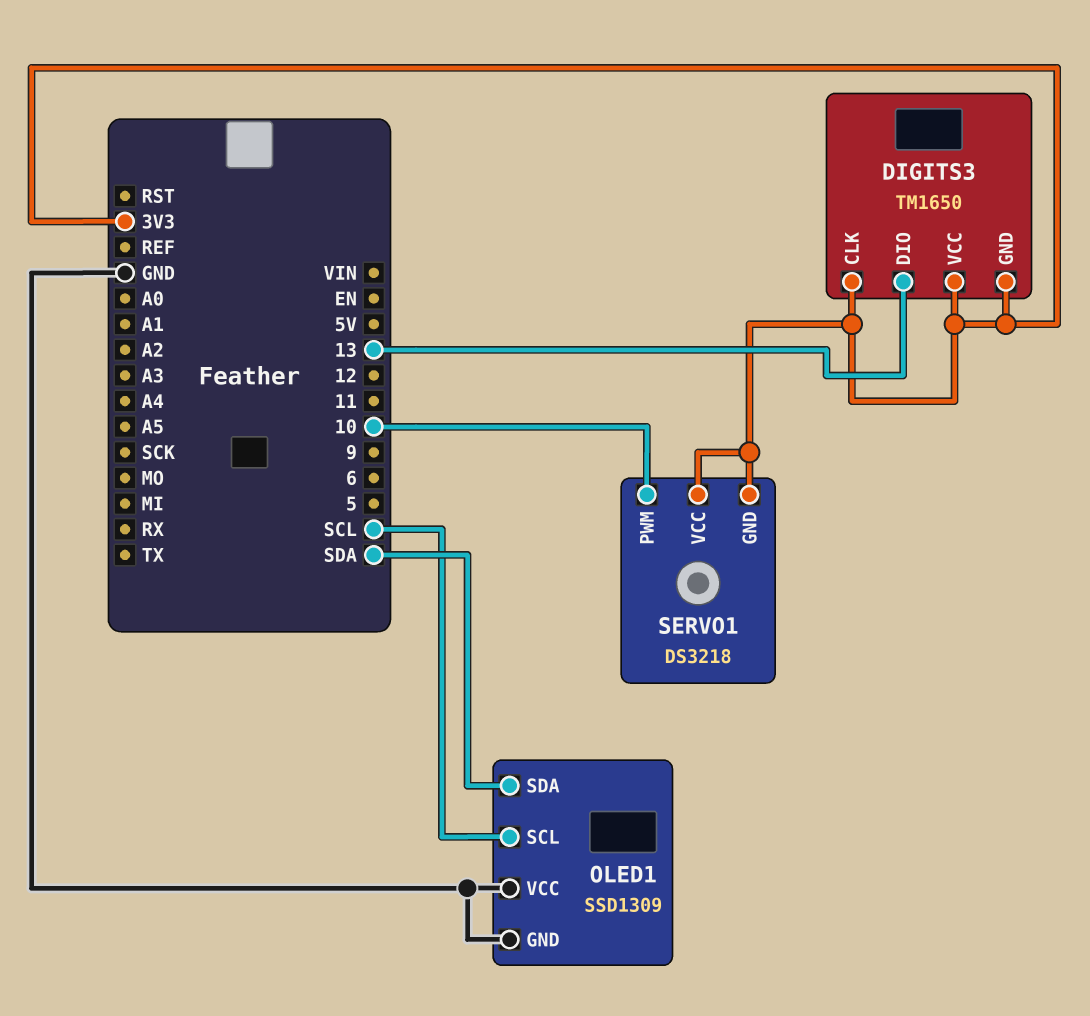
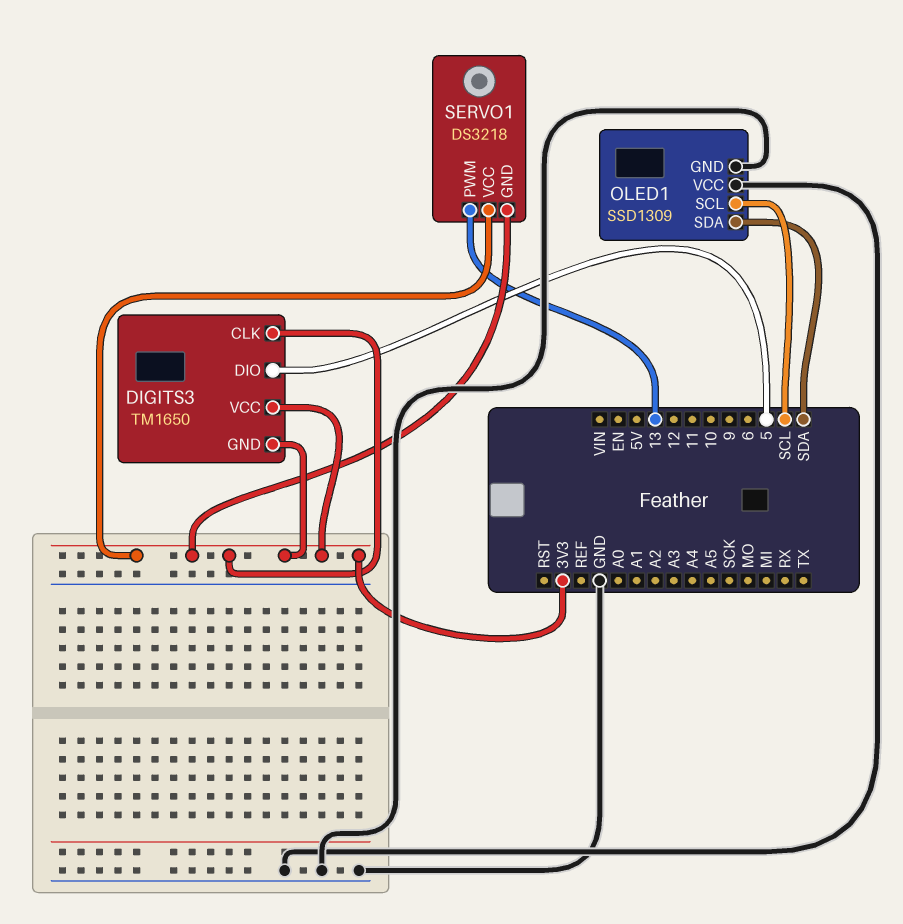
DIGITS3 pin DIO: 13 -> 5
SERVO1 pin PWM: 10 -> 13

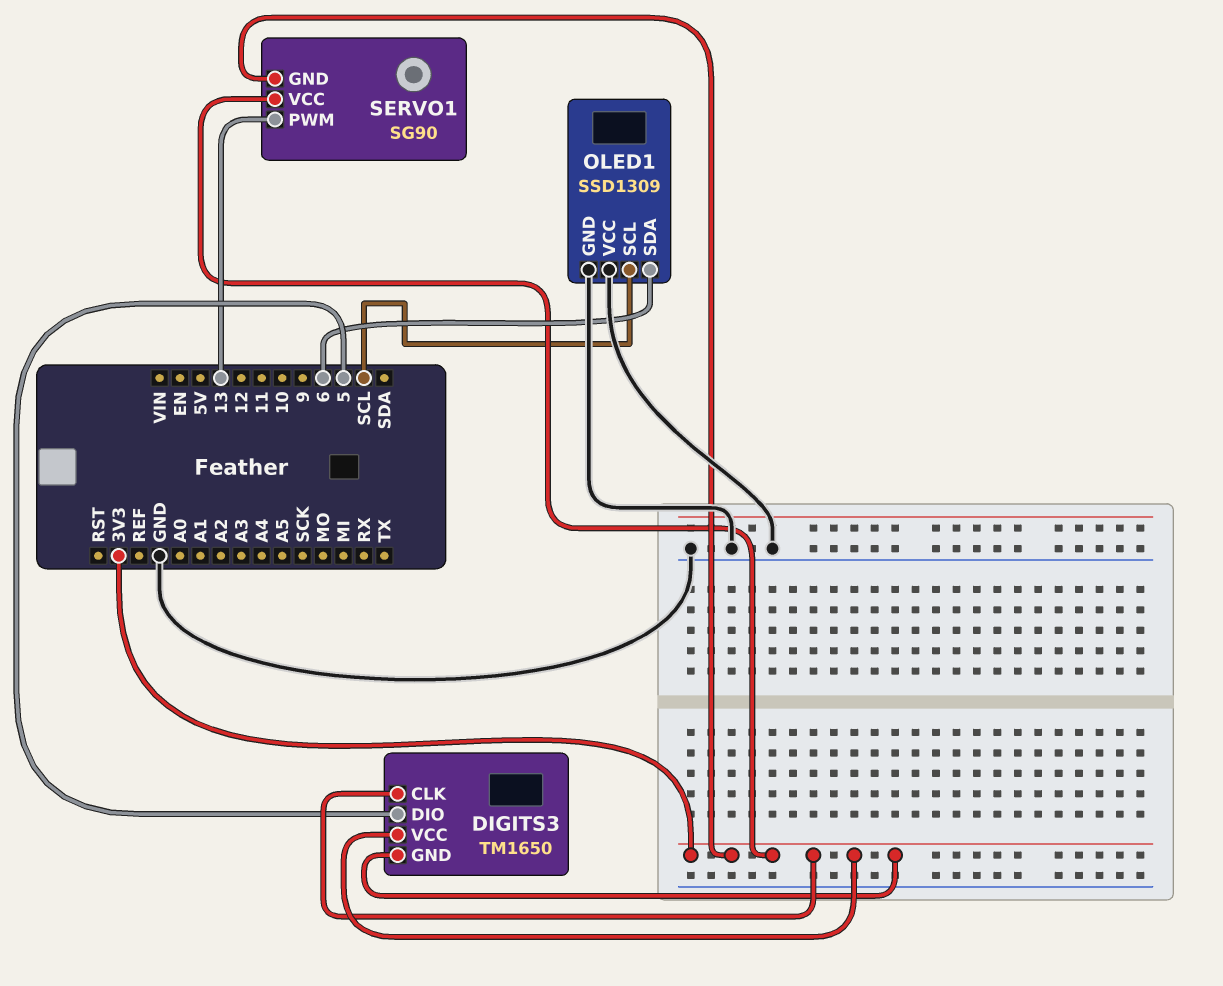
OLED1 pin SDA: SDA -> 6
SERVO1: DS3218 -> SG90

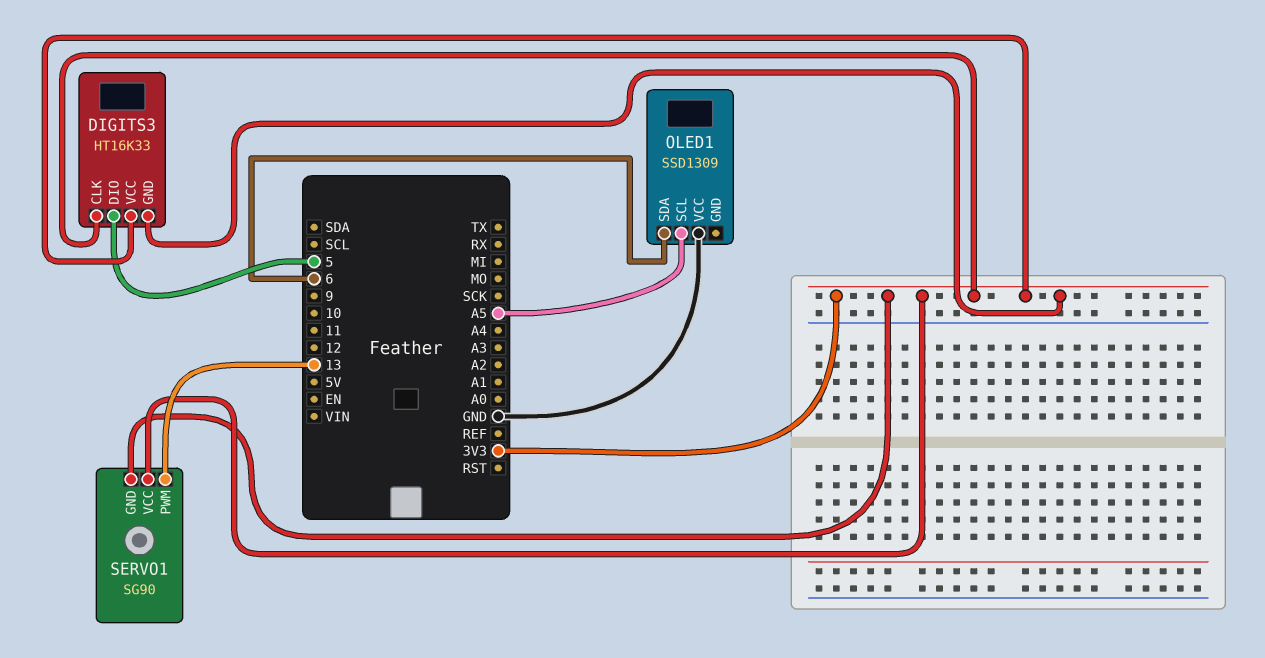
DIGITS3: TM1650 -> HT16K33
OLED1 pin GND: GND -> none
OLED1 pin SCL: SCL -> A5

